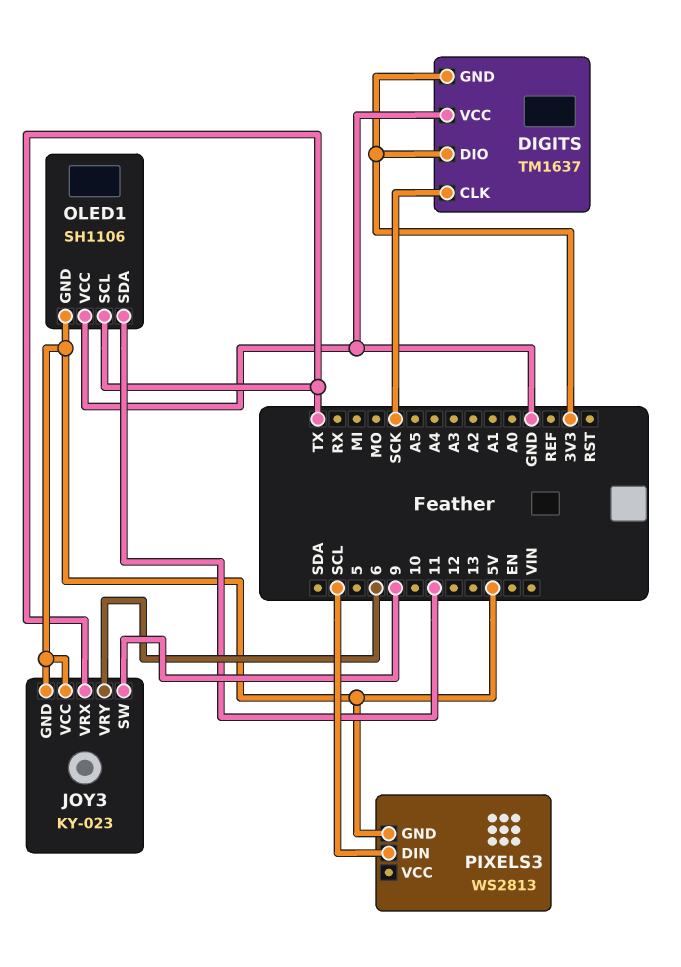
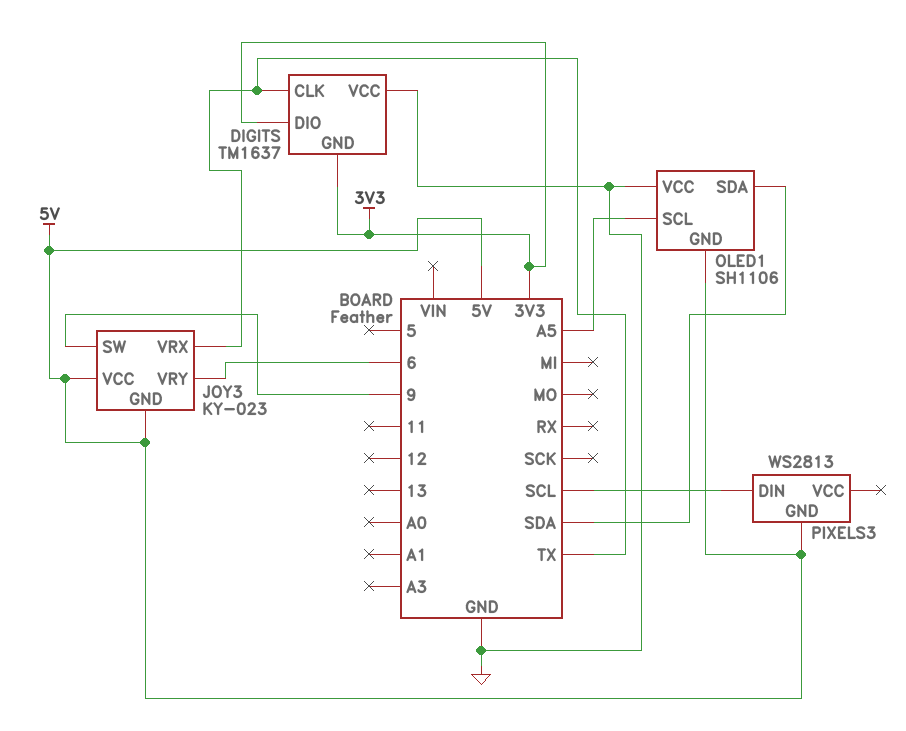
DIGITS pin CLK: SCK -> TX
OLED1 pin SCL: TX -> A5
OLED1 pin SDA: 11 -> SDA

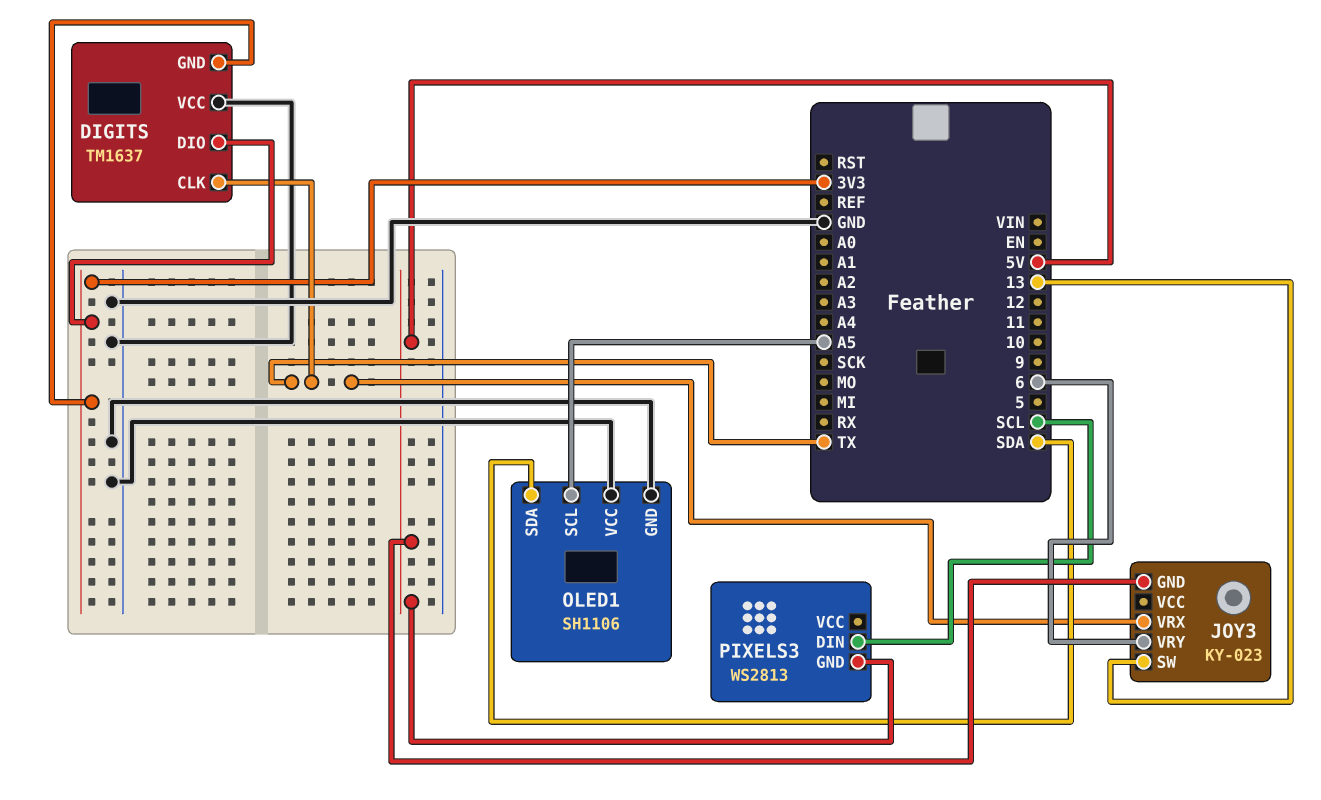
JOY3 pin SW: 9 -> 13
JOY3 pin VCC: 5V -> none
OLED1 pin GND: 5V -> GND

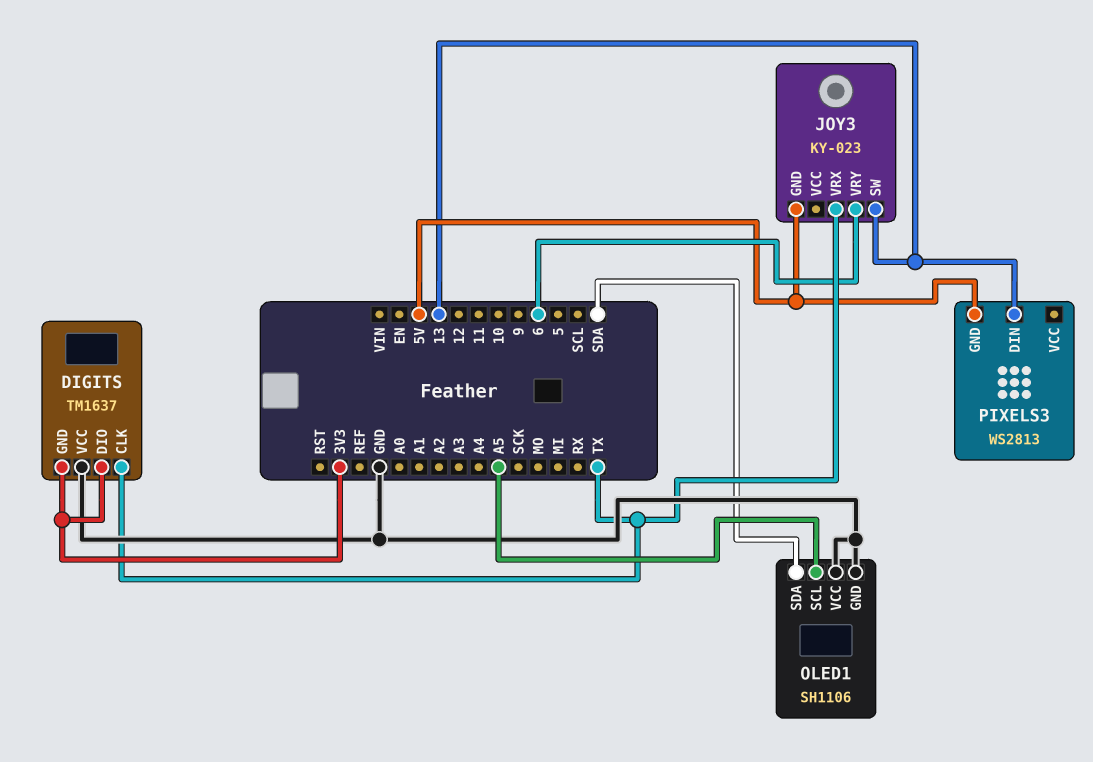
PIXELS3 pin DIN: SCL -> 13

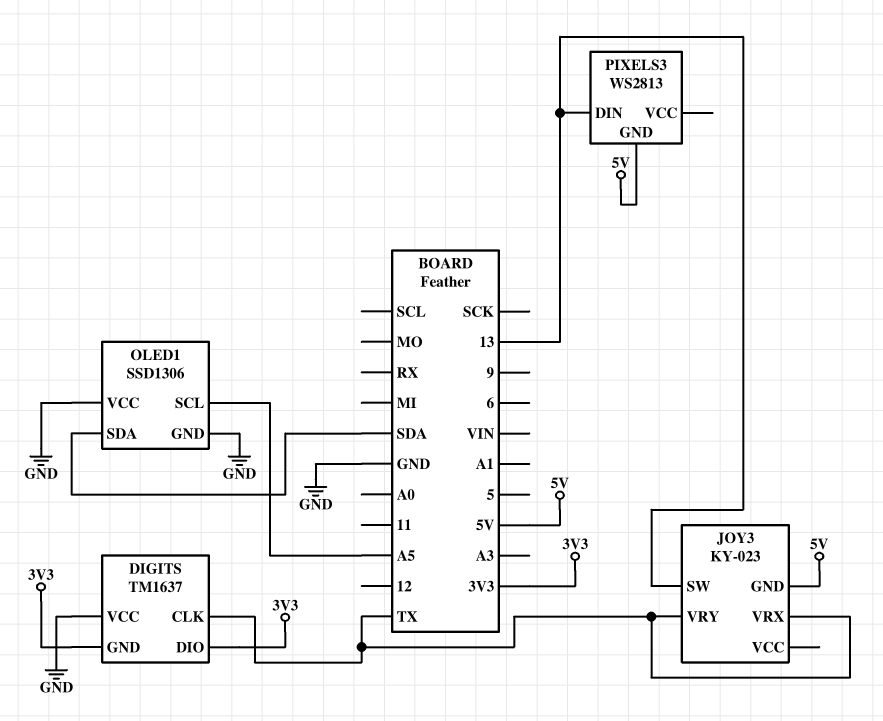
JOY3 pin VRY: 6 -> TX
OLED1: SH1106 -> SSD1306

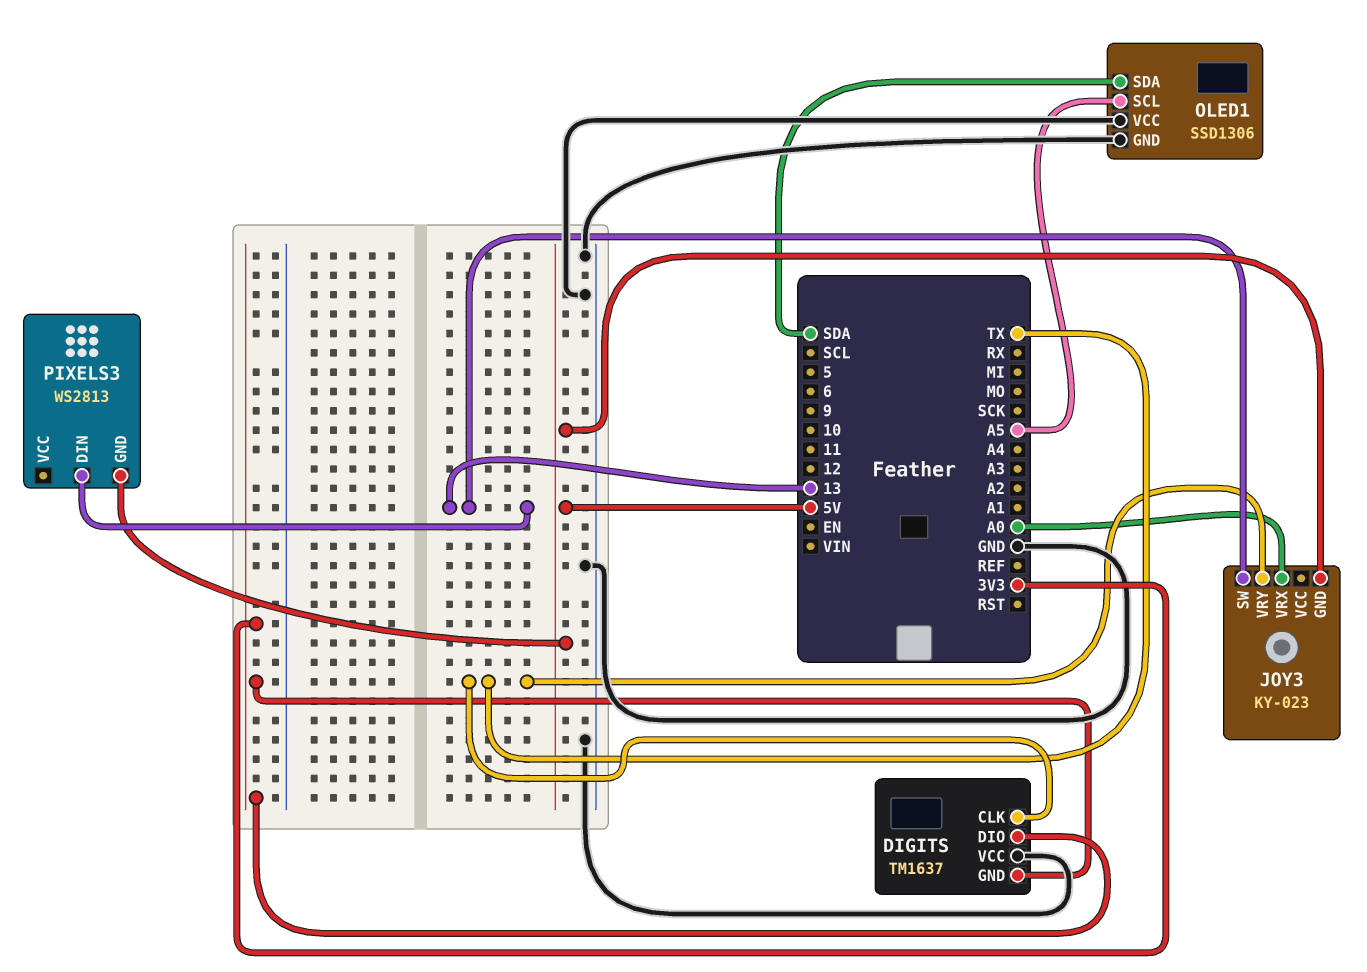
JOY3 pin VRX: TX -> A0

